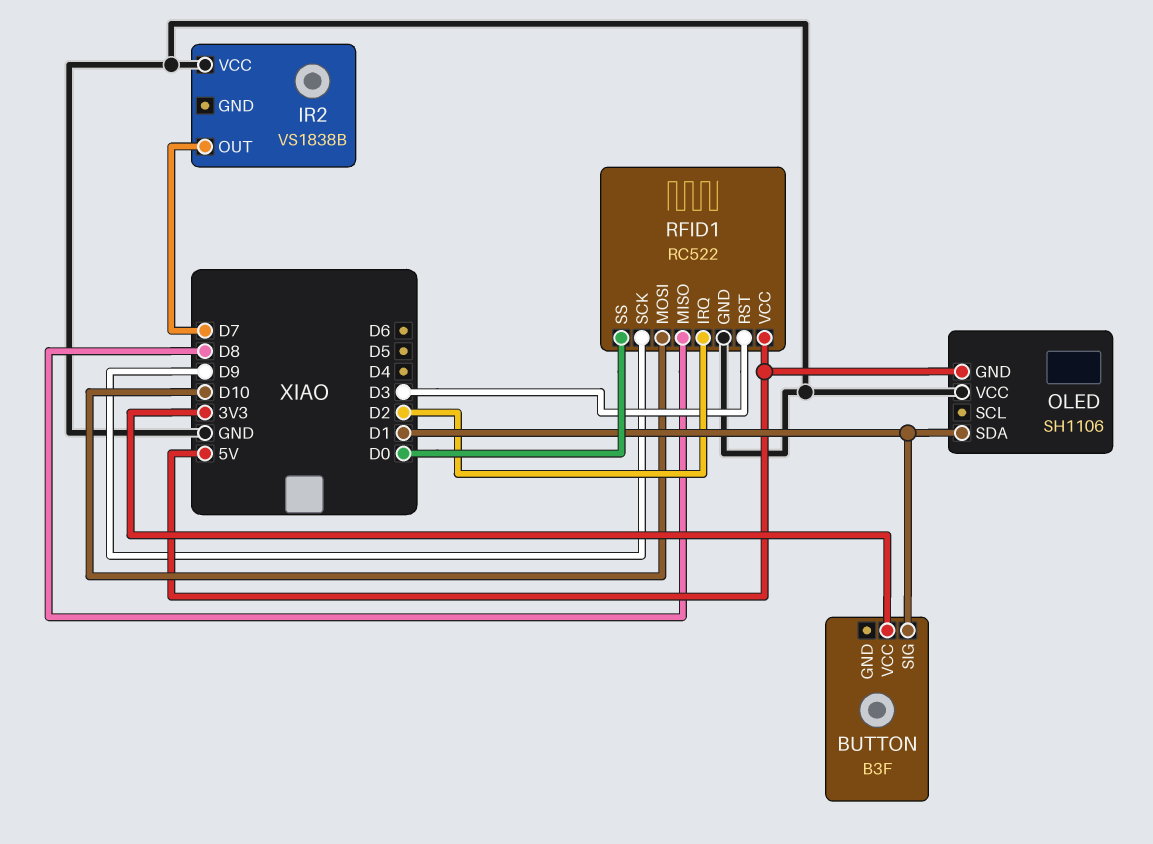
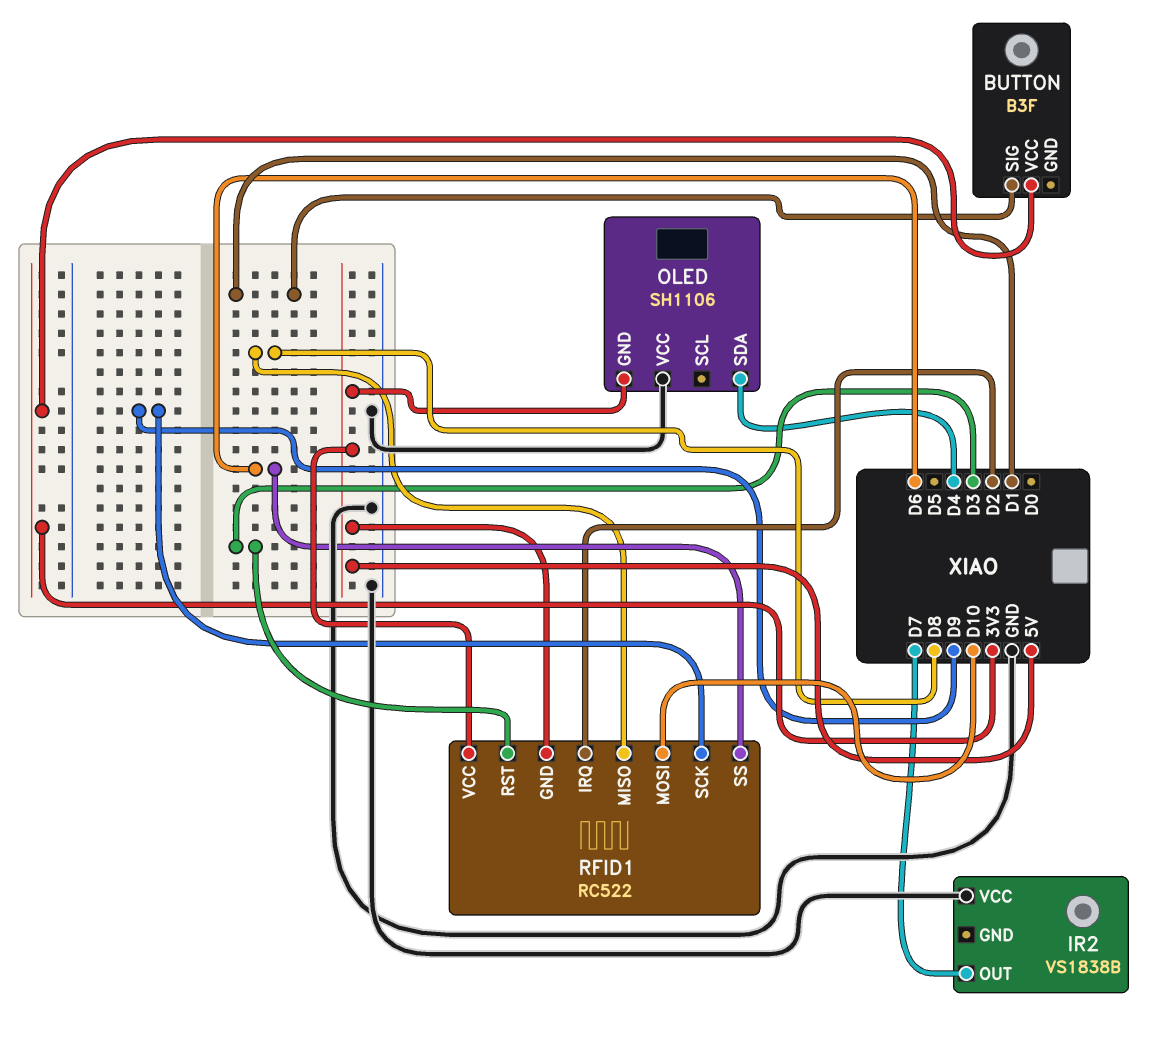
OLED pin SDA: D1 -> D4
RFID1 pin GND: GND -> 5V
RFID1 pin SS: D0 -> D6

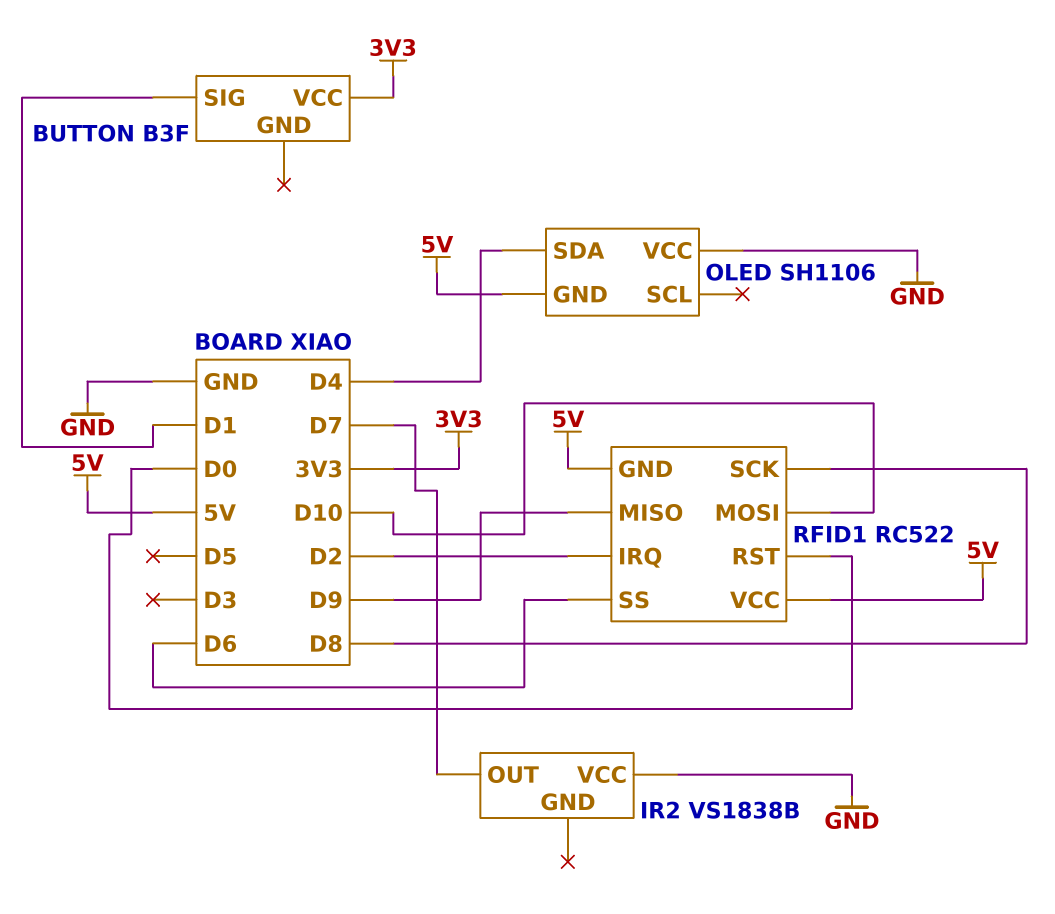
RFID1 pin MISO: D8 -> D9
RFID1 pin RST: D3 -> D0
RFID1 pin SCK: D9 -> D8

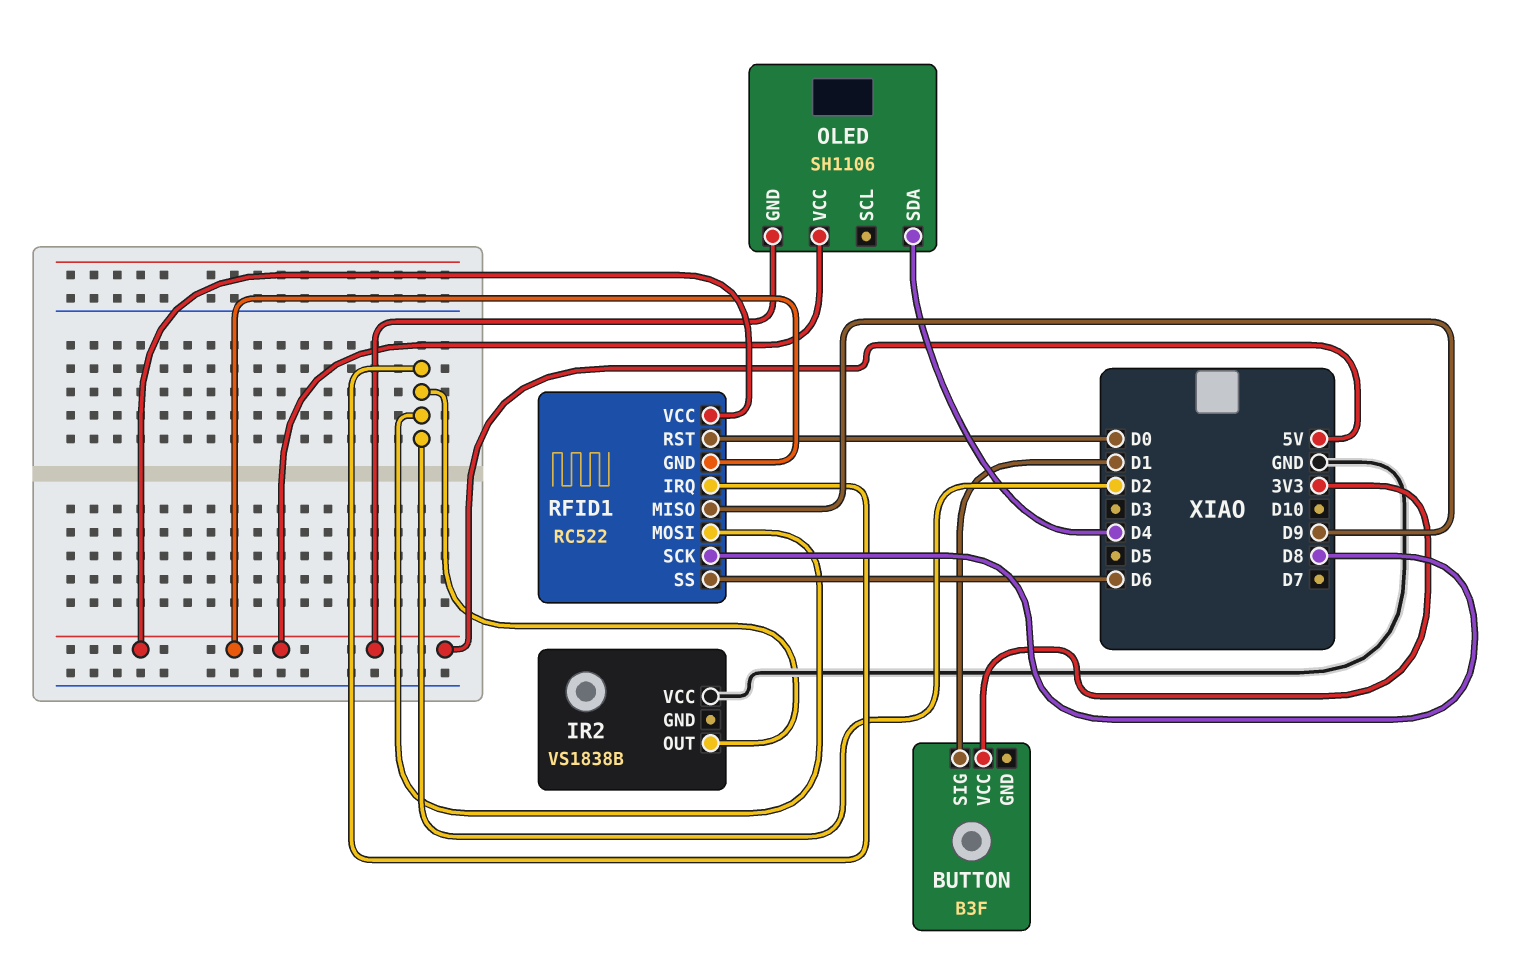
IR2 pin OUT: D7 -> D2
OLED pin VCC: GND -> 5V
RFID1 pin MOSI: D10 -> D2

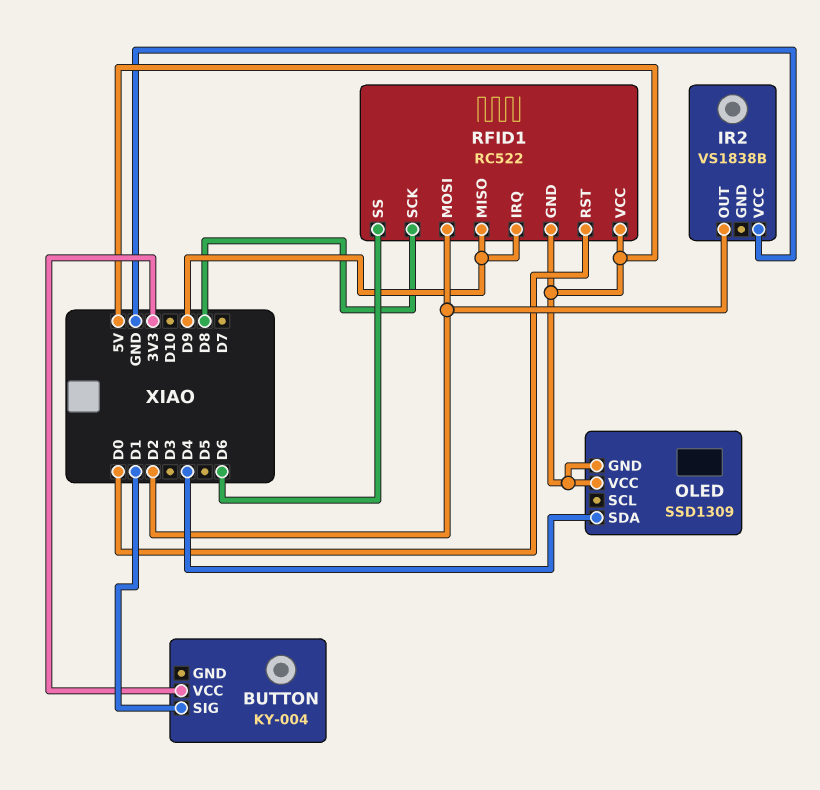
BUTTON: B3F -> KY-004
OLED: SH1106 -> SSD1309
RFID1 pin IRQ: D2 -> D9

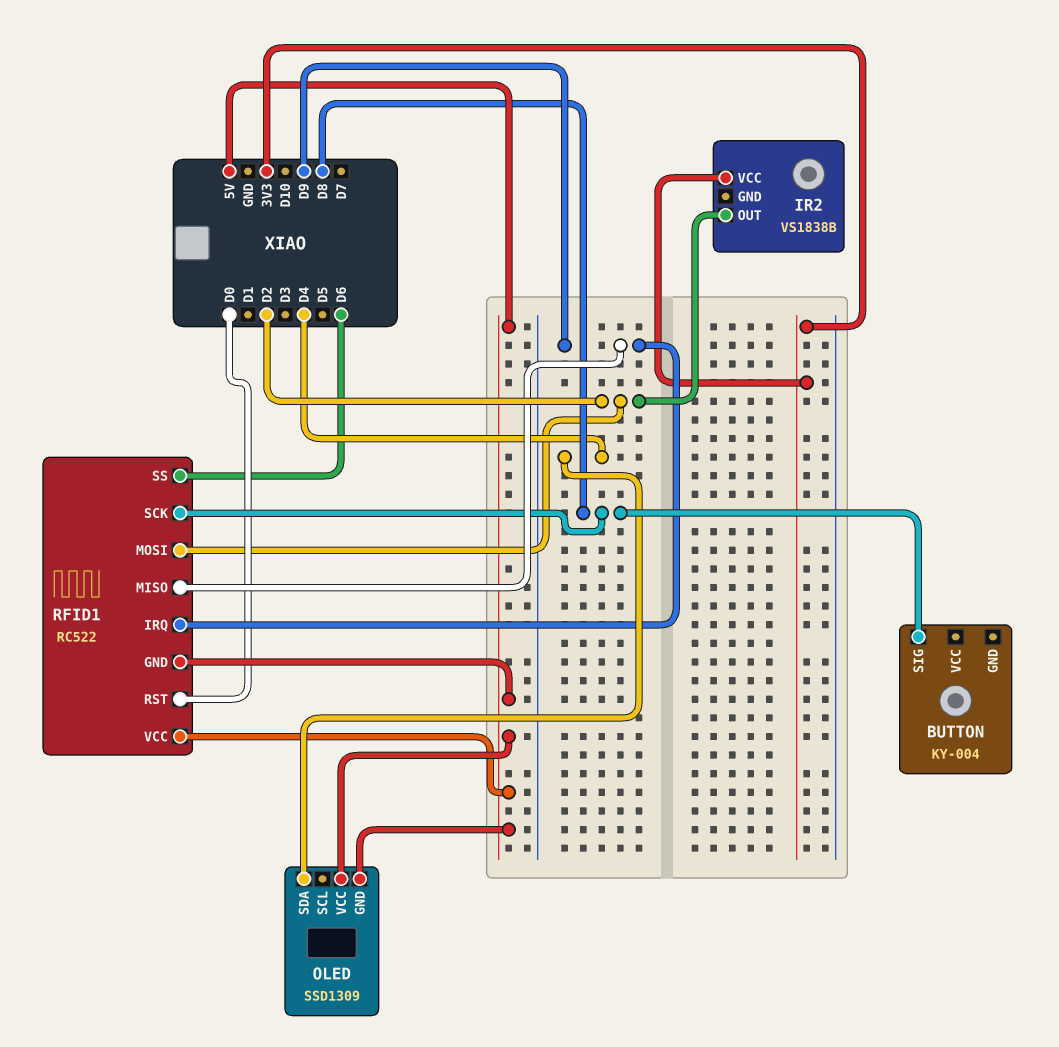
BUTTON pin SIG: D1 -> D8
BUTTON pin VCC: 3V3 -> none
IR2 pin VCC: GND -> 3V3

